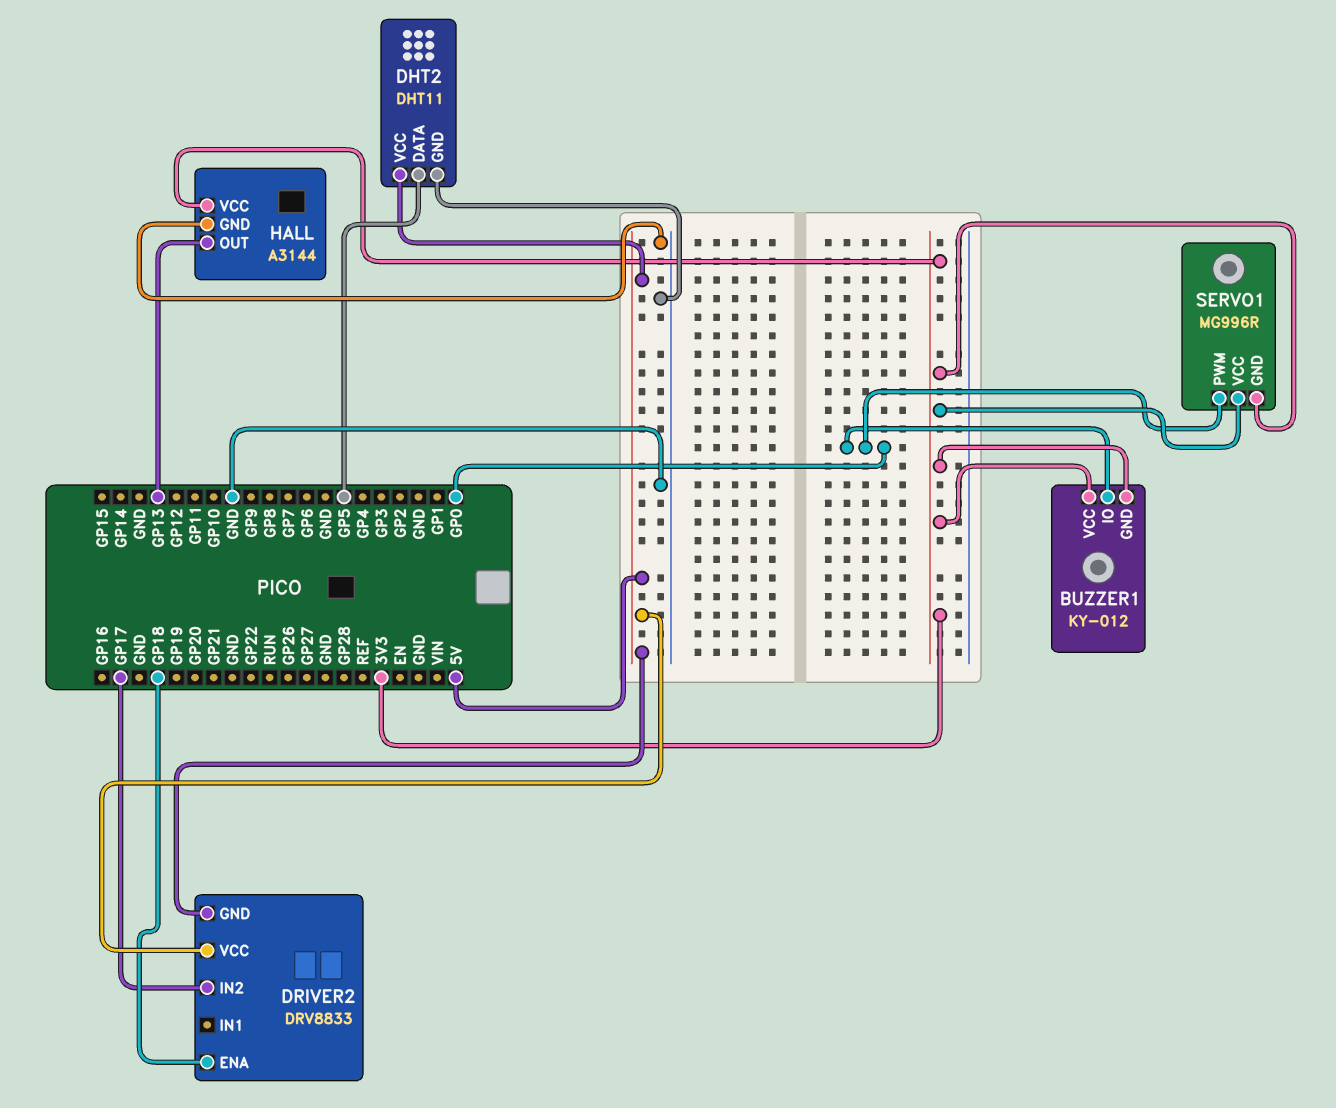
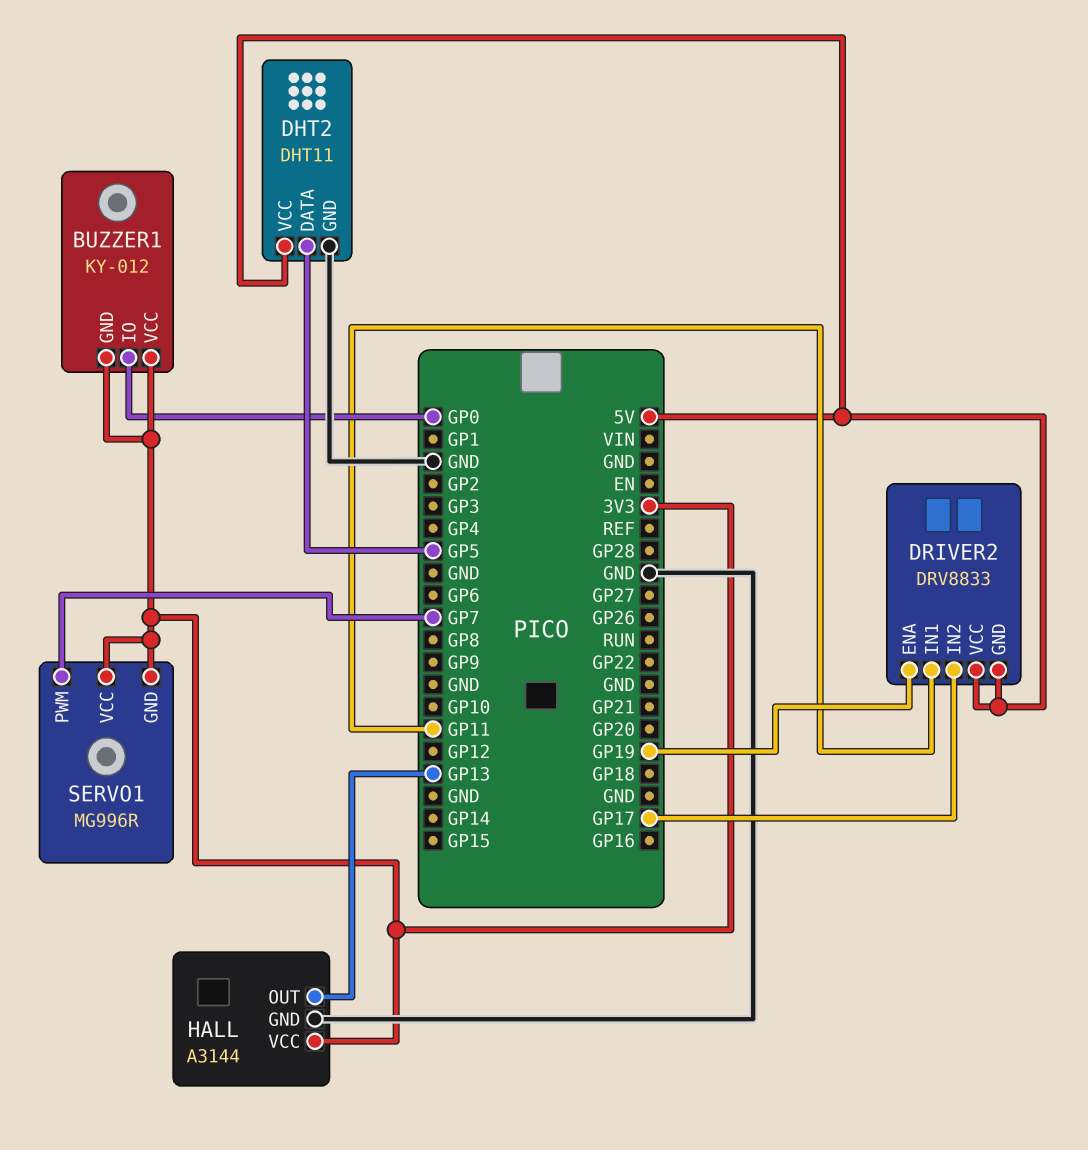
DRIVER2 pin ENA: GP18 -> GP19
DRIVER2 pin IN1: none -> GP11
SERVO1 pin PWM: GP0 -> GP7

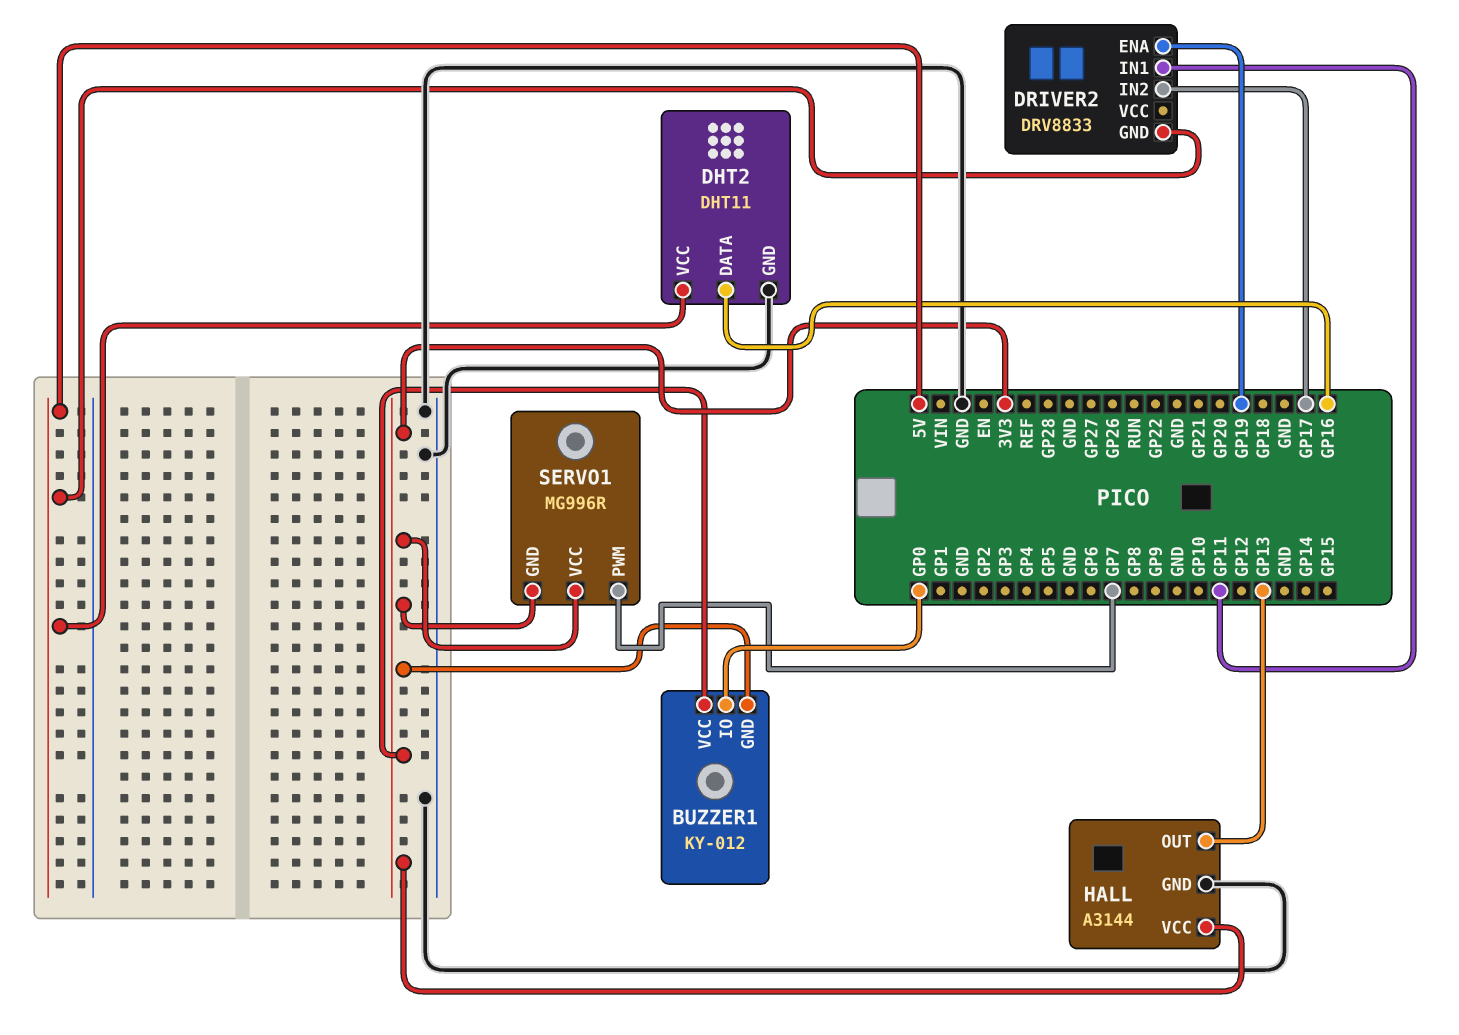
DHT2 pin DATA: GP5 -> GP16
DRIVER2 pin VCC: 5V -> none

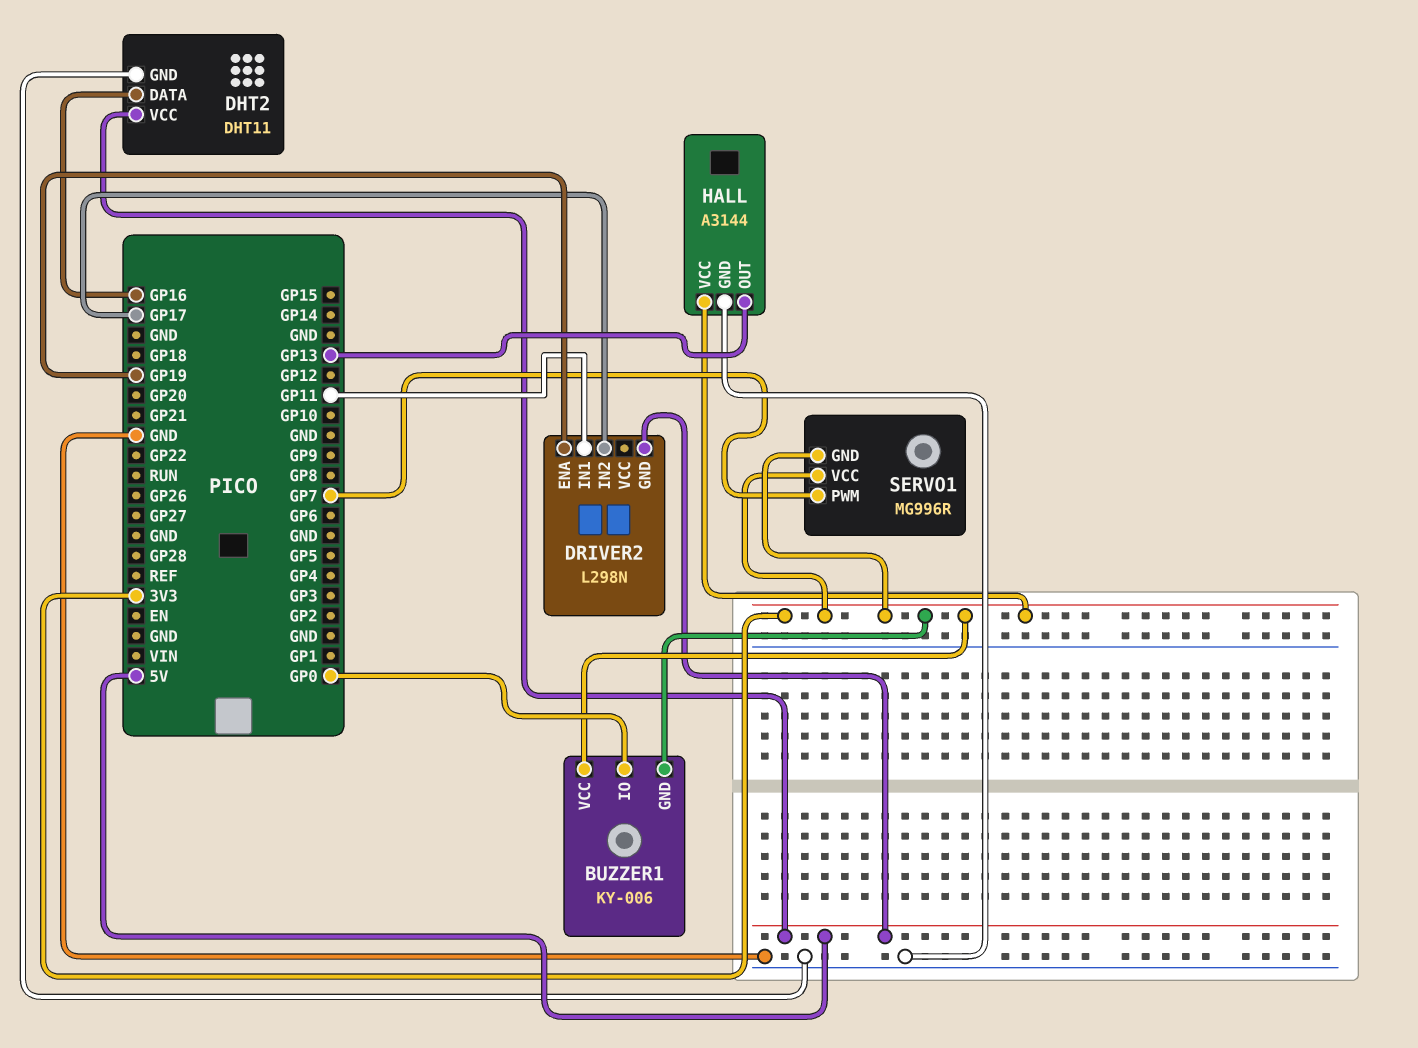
BUZZER1: KY-012 -> KY-006
DRIVER2: DRV8833 -> L298N

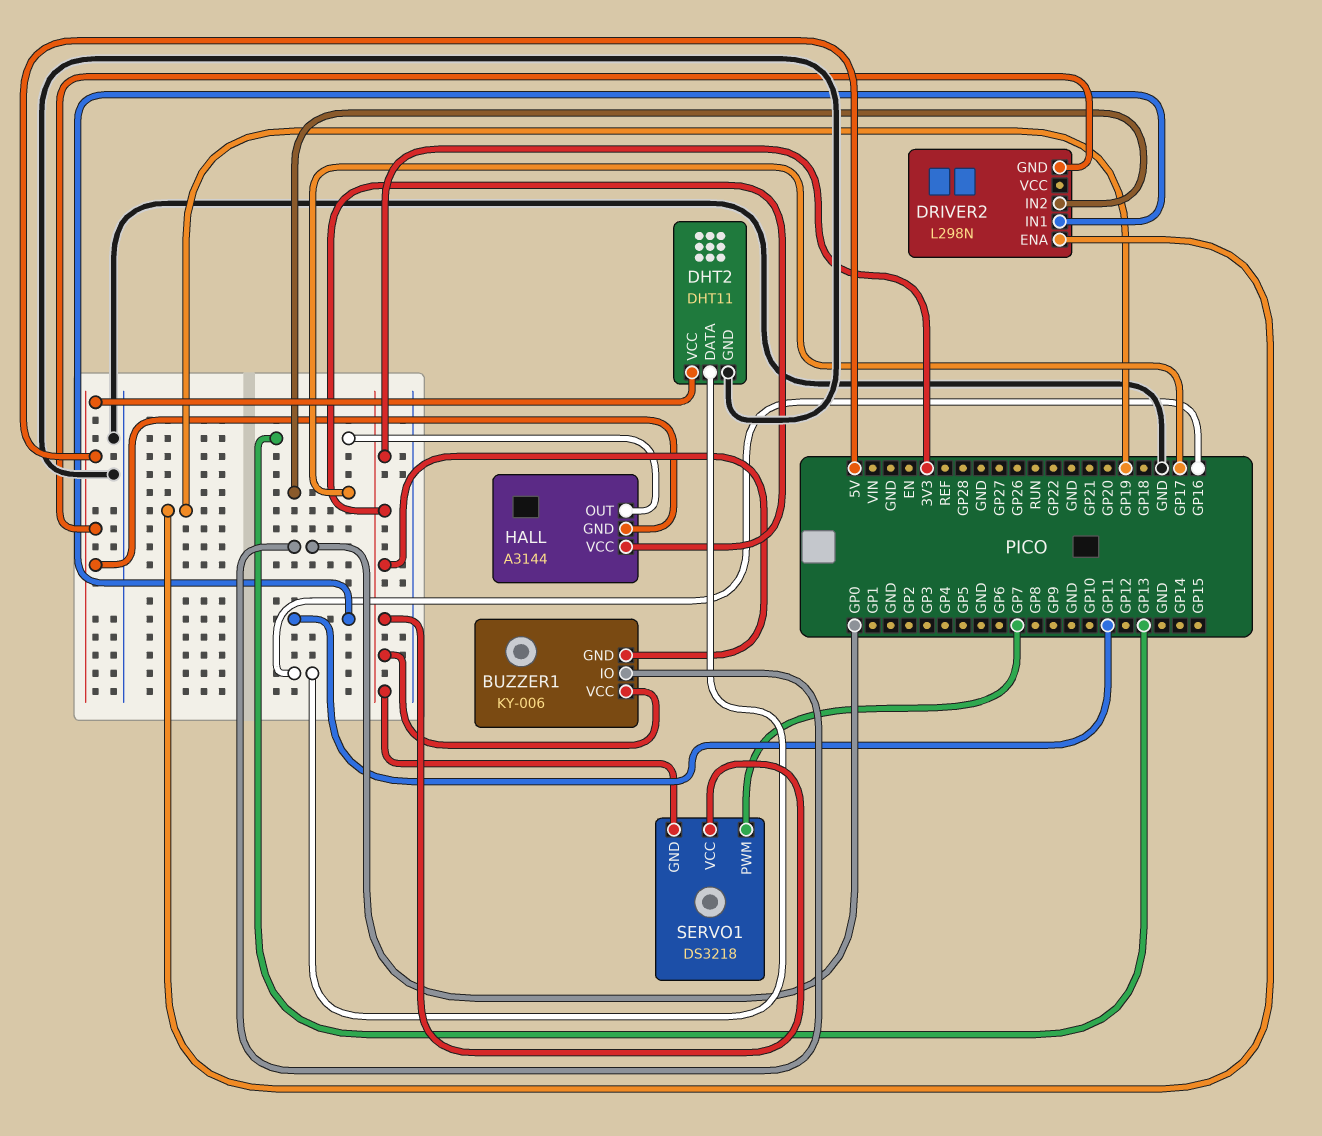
HALL pin GND: GND -> 5V
SERVO1: MG996R -> DS3218

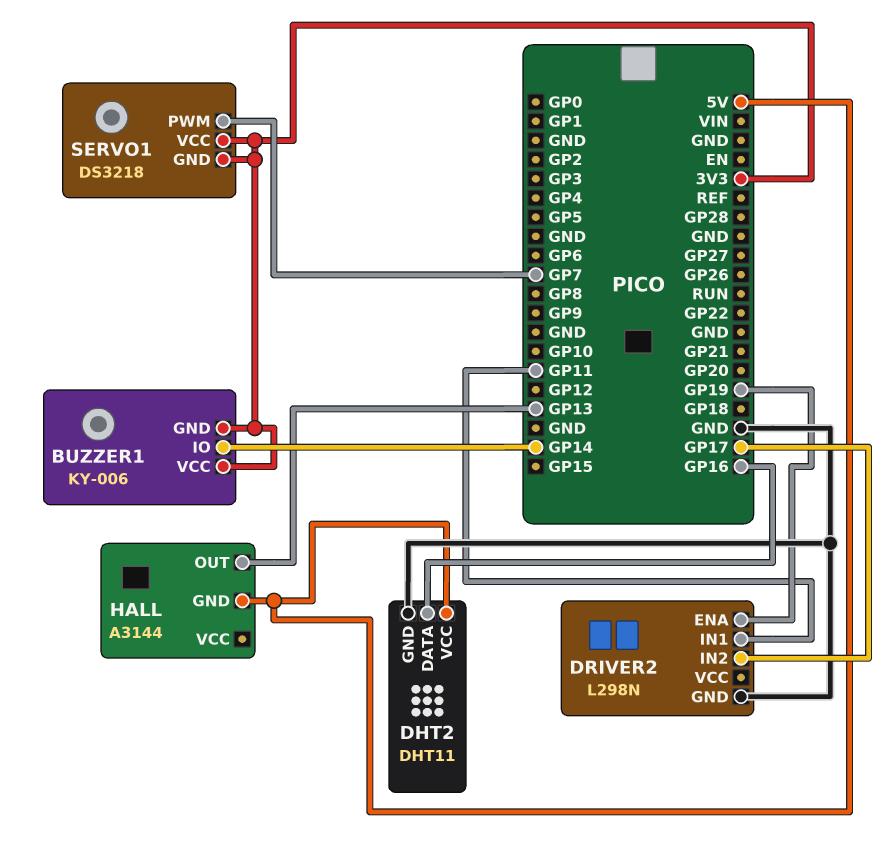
BUZZER1 pin IO: GP0 -> GP14
DRIVER2 pin GND: 5V -> GND
HALL pin VCC: 3V3 -> none

